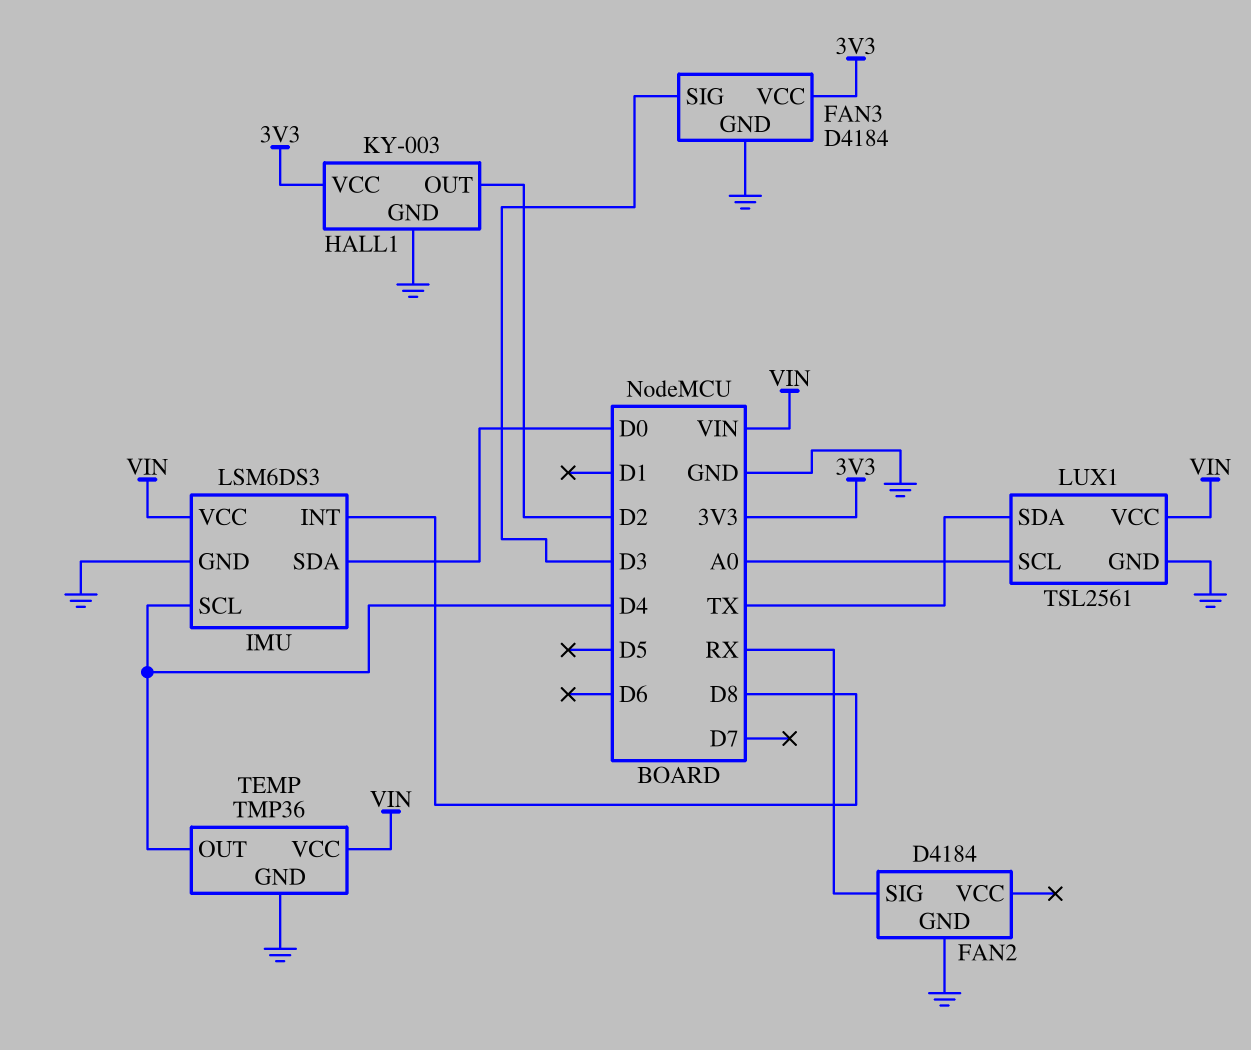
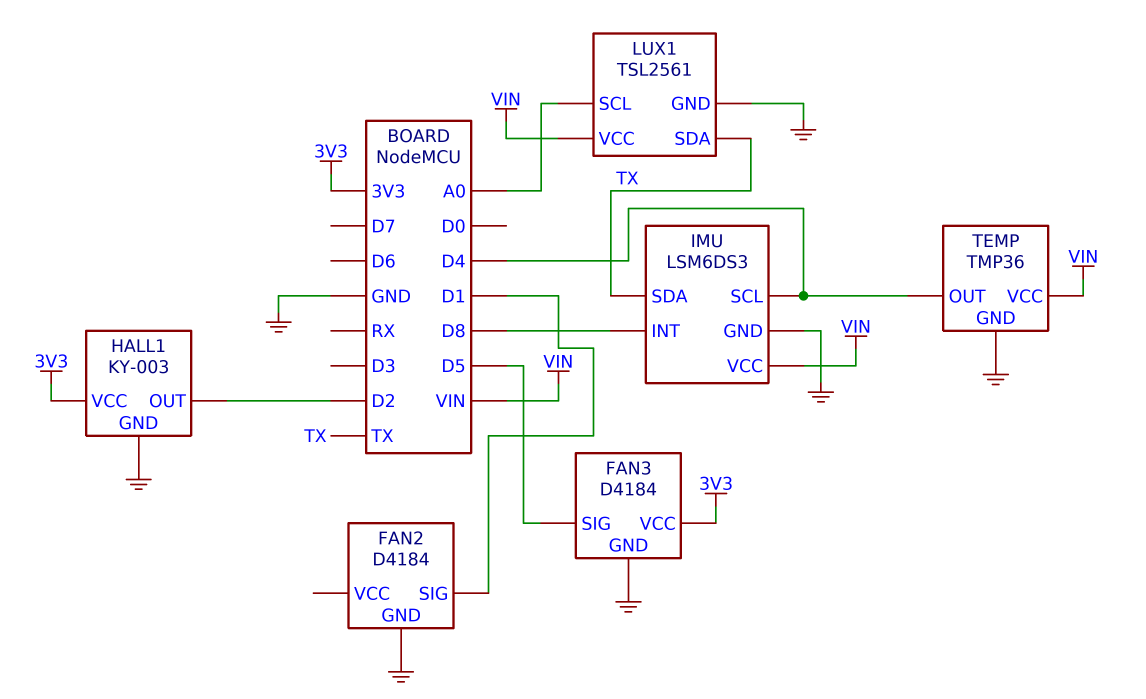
FAN2 pin SIG: RX -> D1
FAN3 pin SIG: D3 -> D5
IMU pin SDA: D0 -> TX

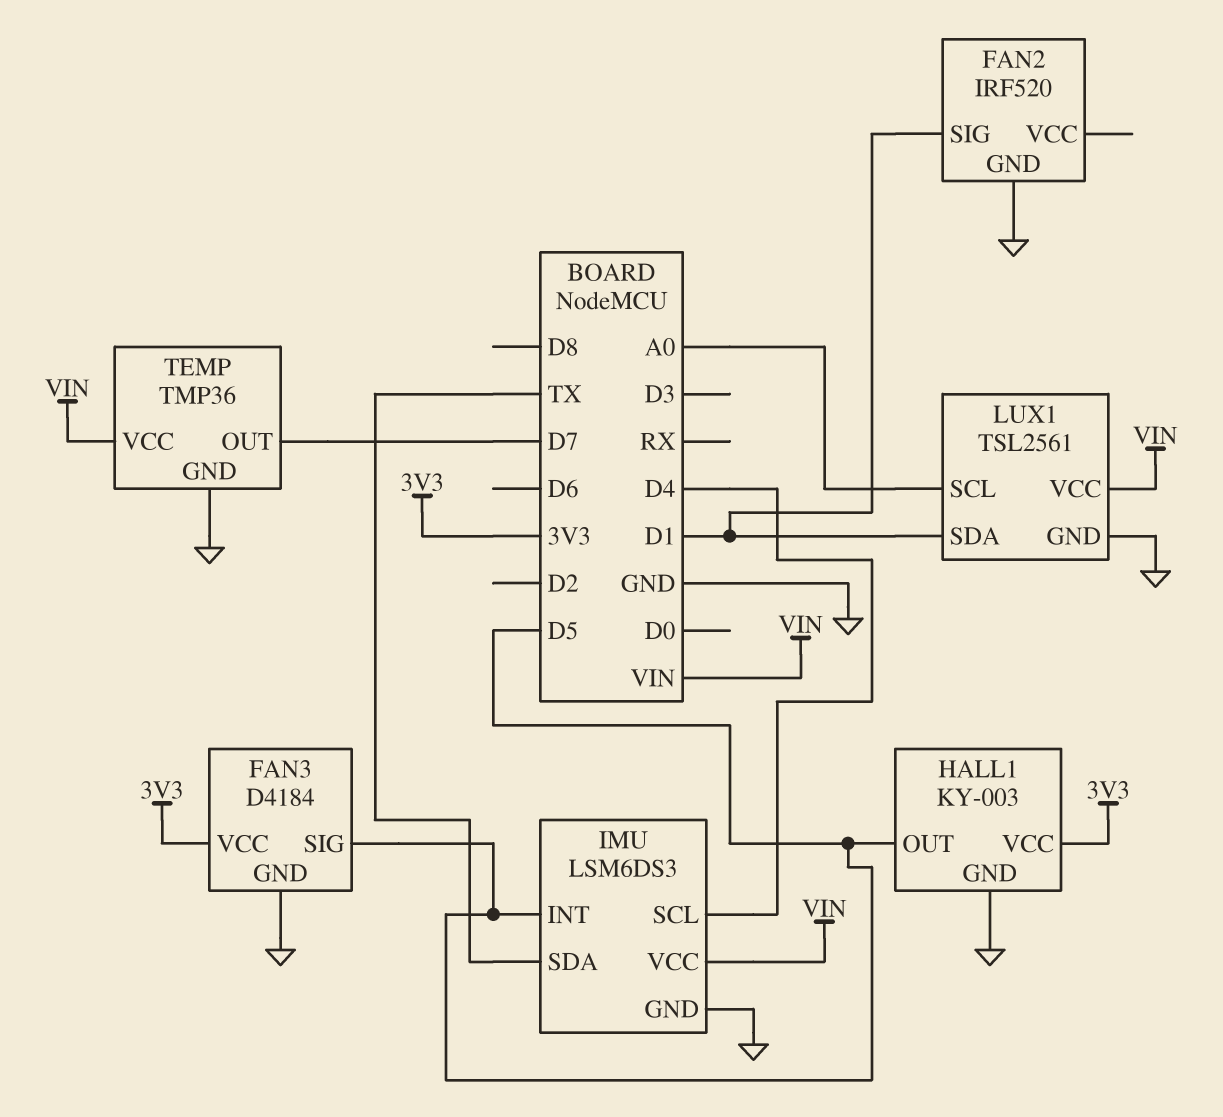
FAN2: D4184 -> IRF520
HALL1 pin OUT: D2 -> D5
IMU pin INT: D8 -> D5
LUX1 pin SDA: TX -> D1
TEMP pin OUT: D4 -> D7

